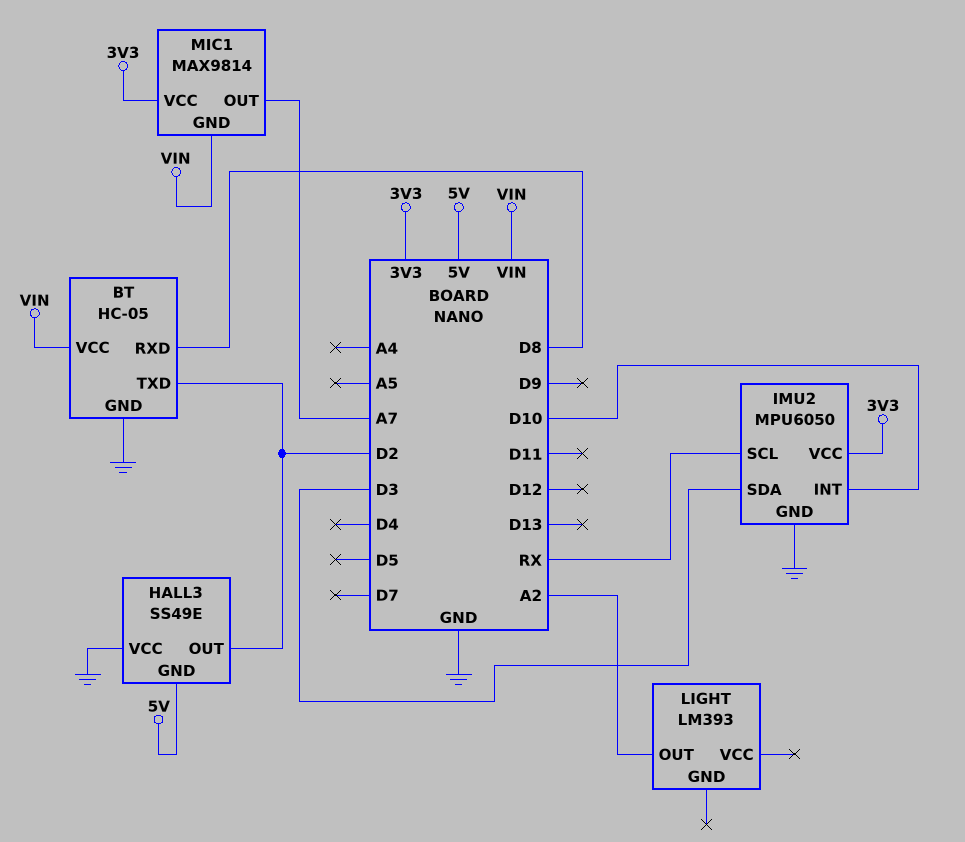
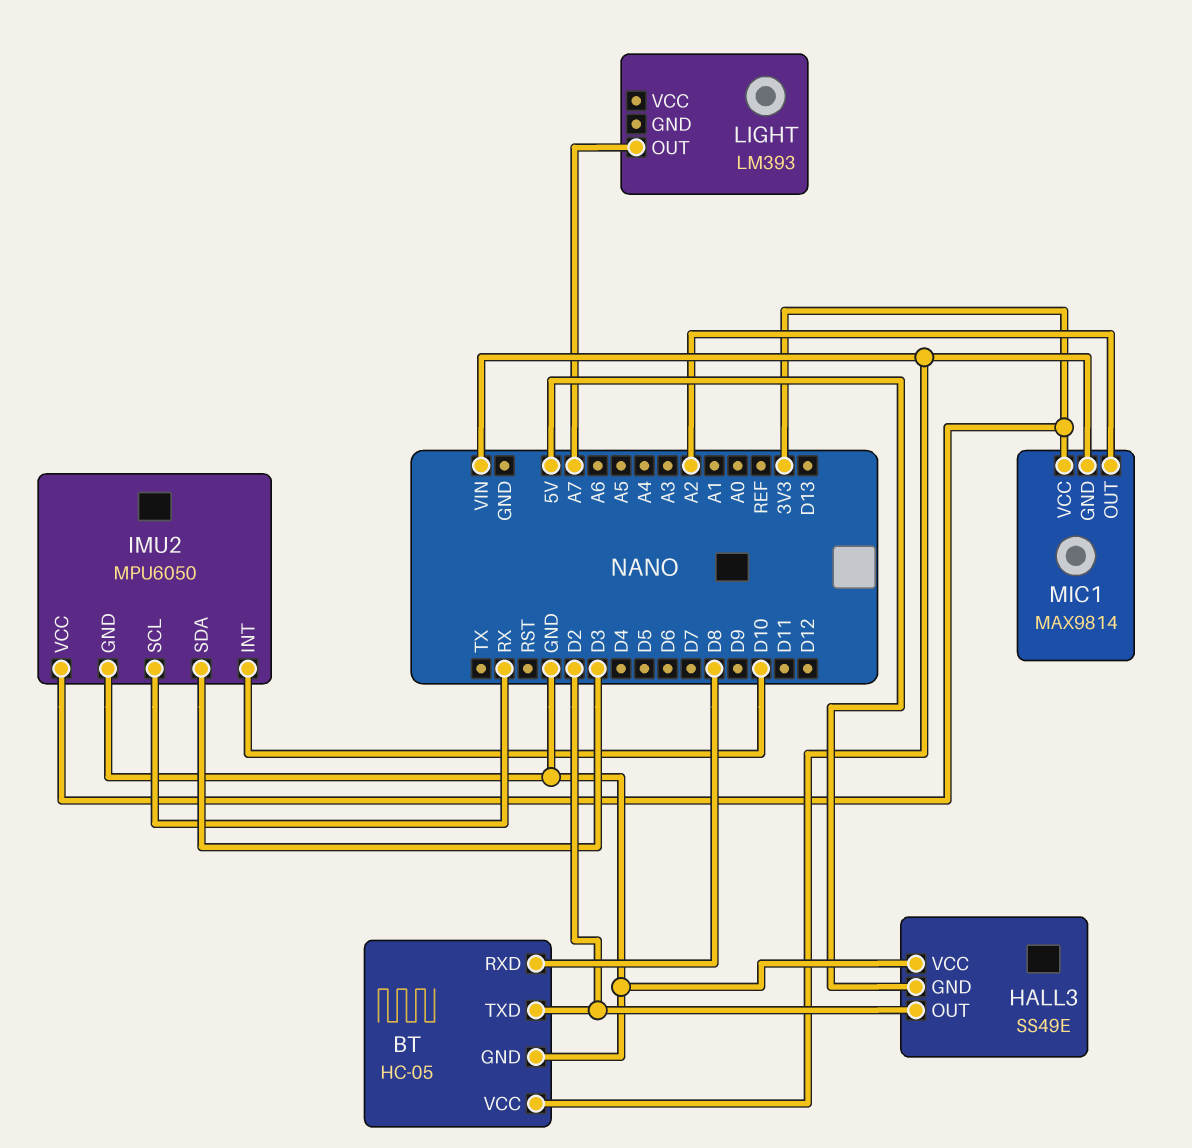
LIGHT pin OUT: A2 -> A7
MIC1 pin OUT: A7 -> A2

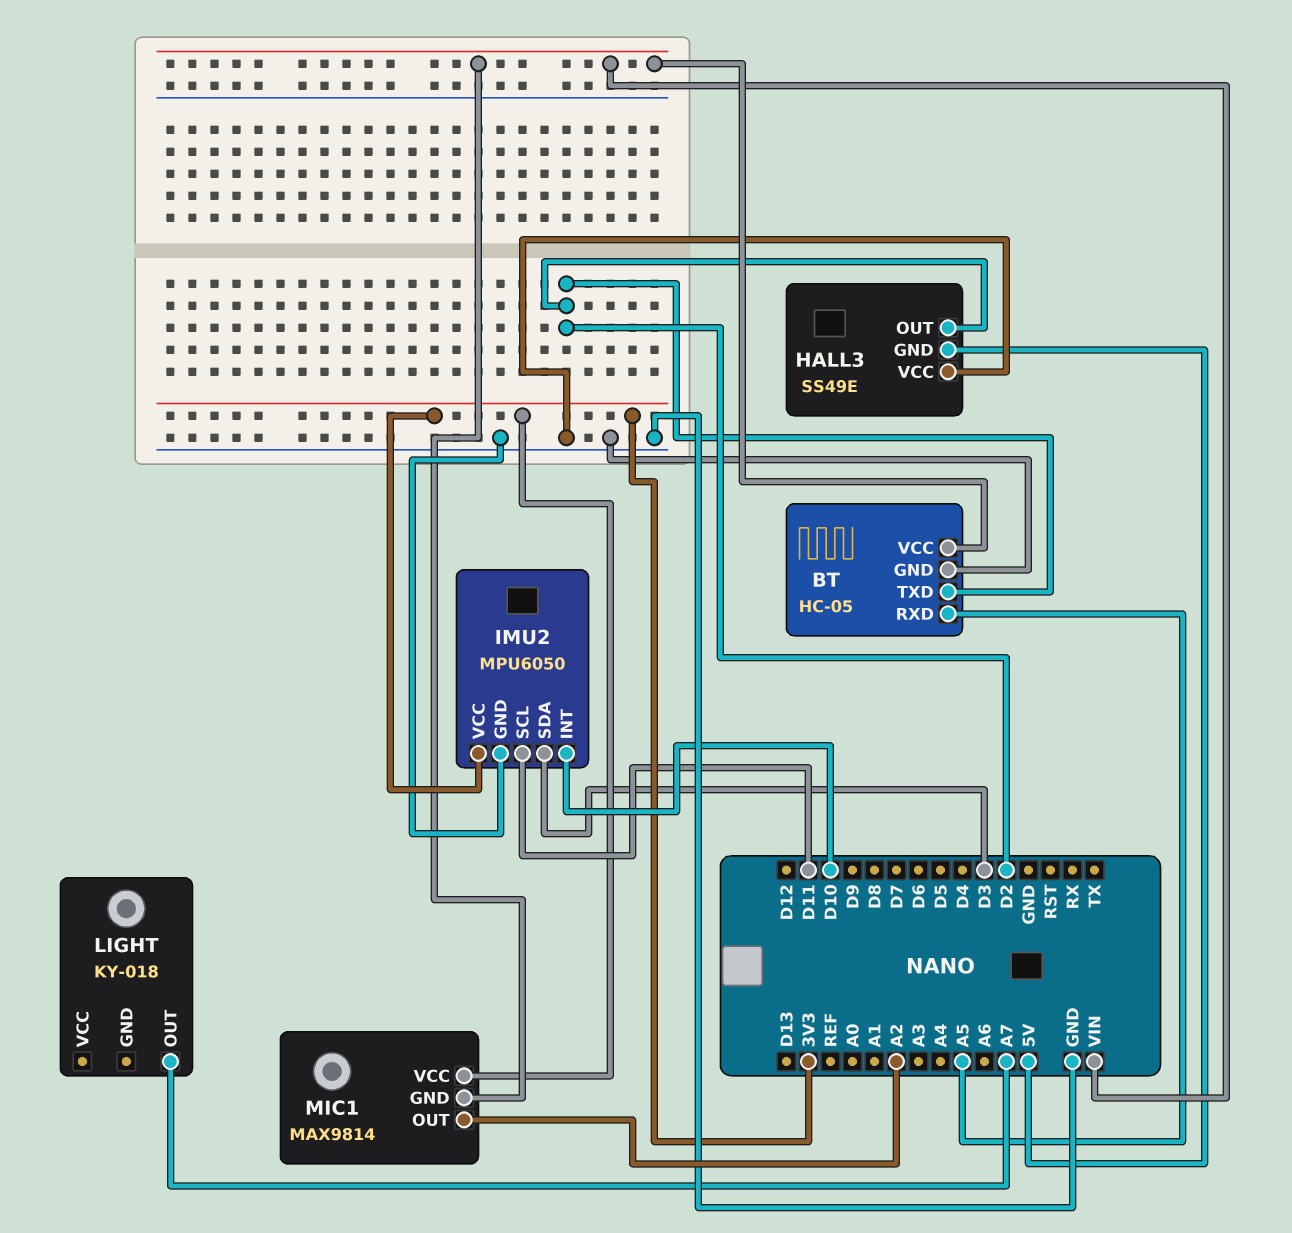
BT pin RXD: D8 -> A5
IMU2 pin SCL: RX -> D11
LIGHT: LM393 -> KY-018

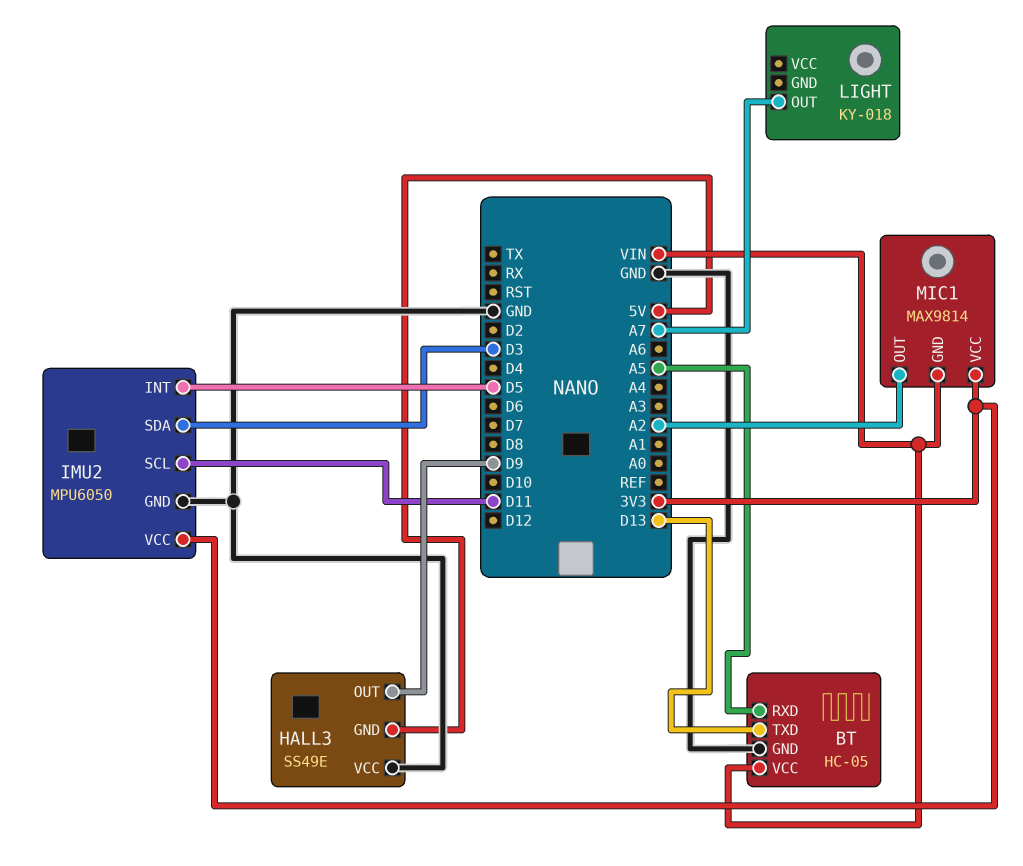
BT pin TXD: D2 -> D13
HALL3 pin OUT: D2 -> D9
IMU2 pin INT: D10 -> D5

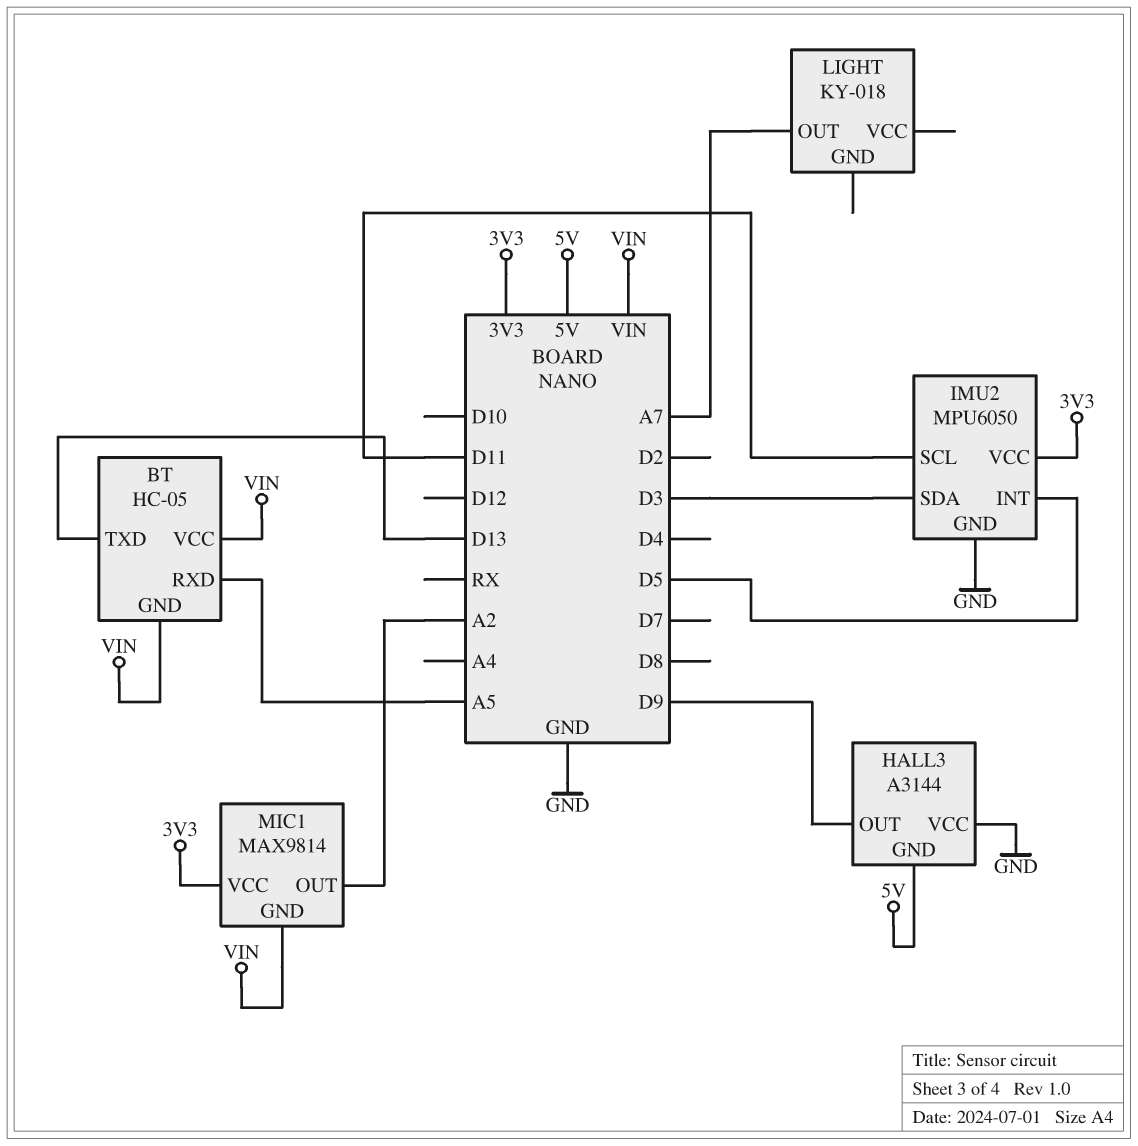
BT pin GND: GND -> VIN
HALL3: SS49E -> A3144

